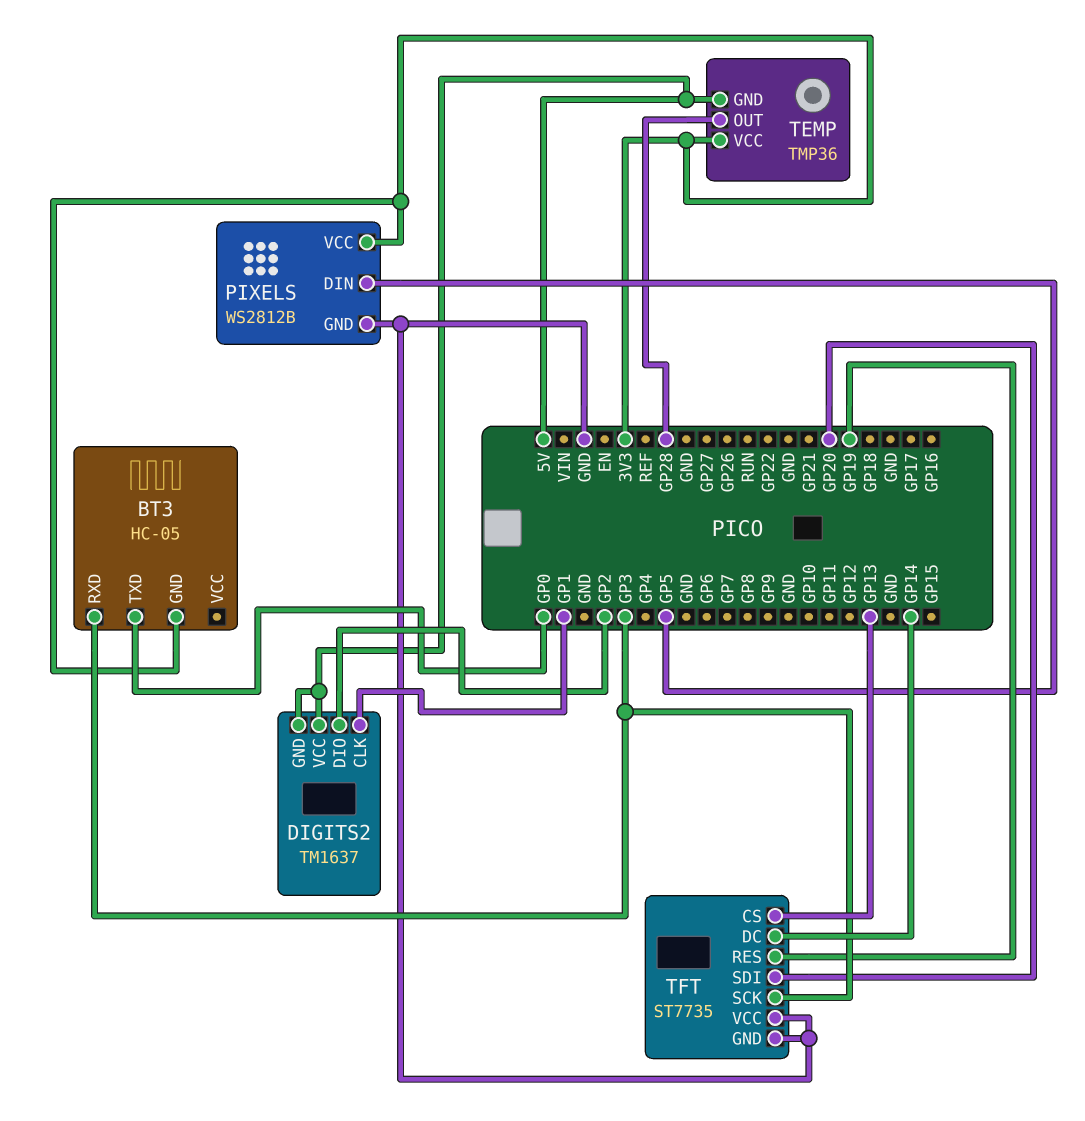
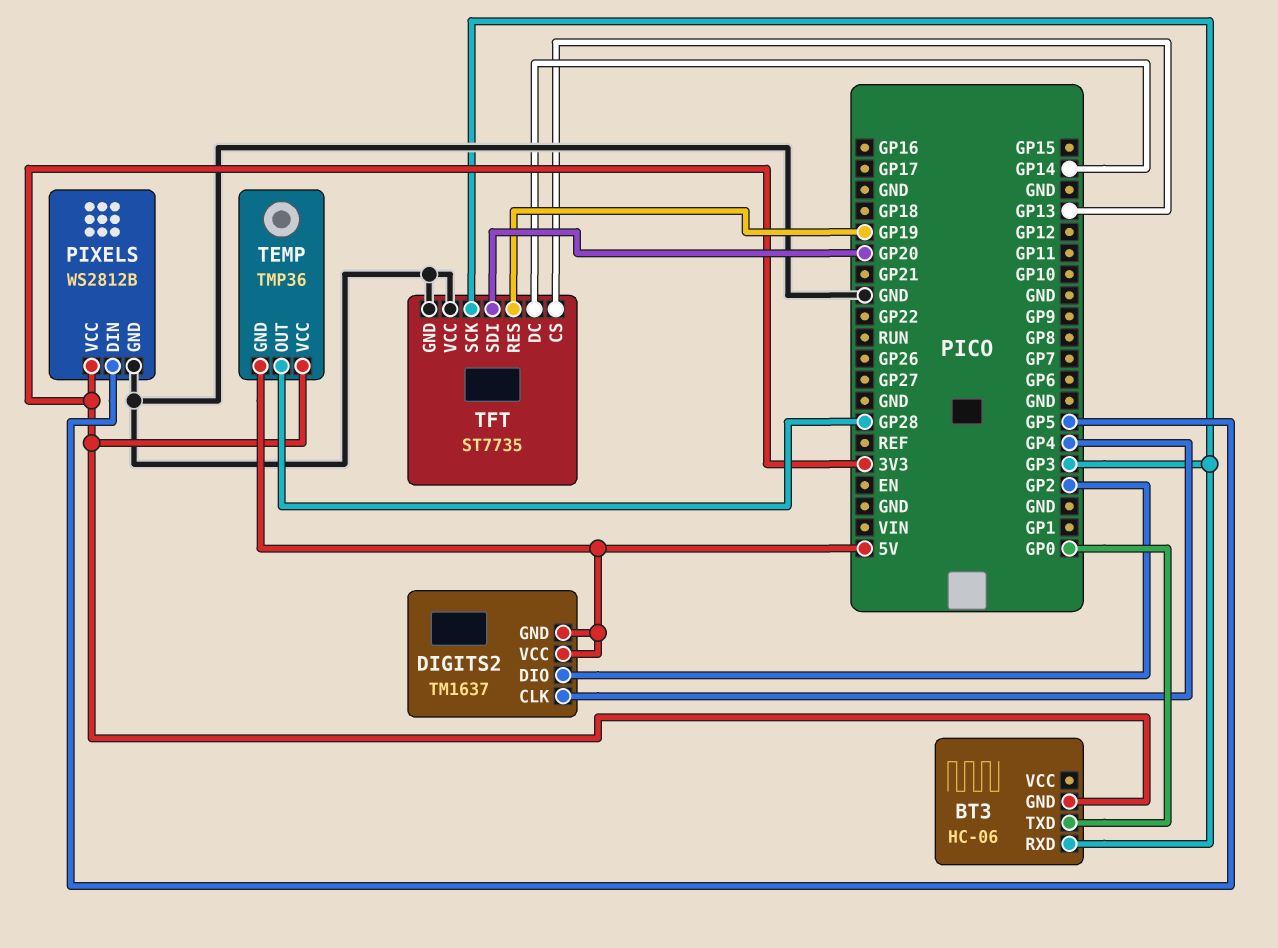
BT3: HC-05 -> HC-06
DIGITS2 pin CLK: GP1 -> GP4

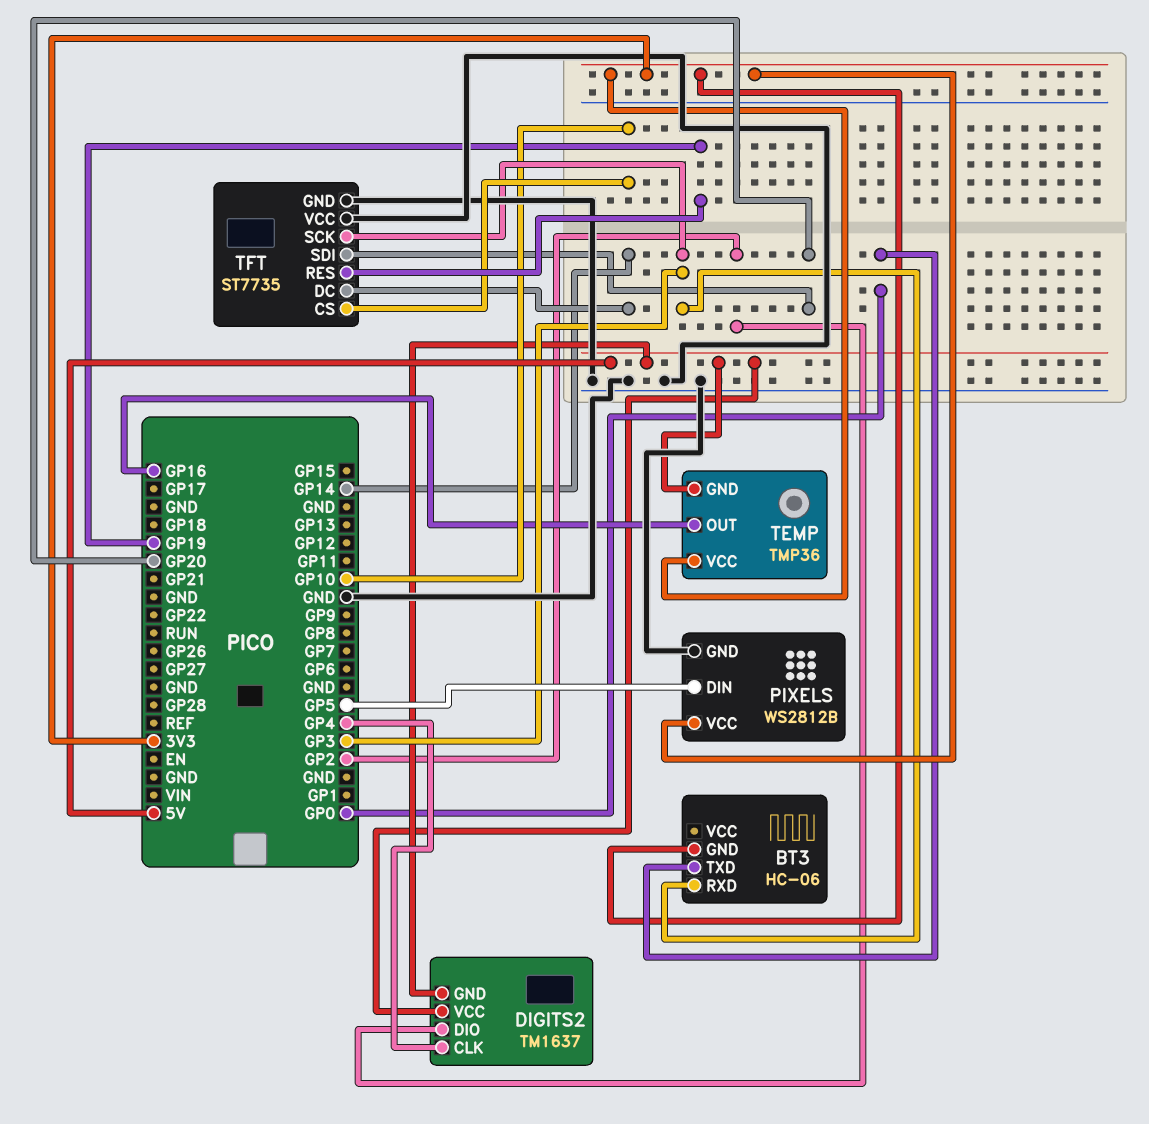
TEMP pin OUT: GP28 -> GP16
TFT pin CS: GP13 -> GP10

